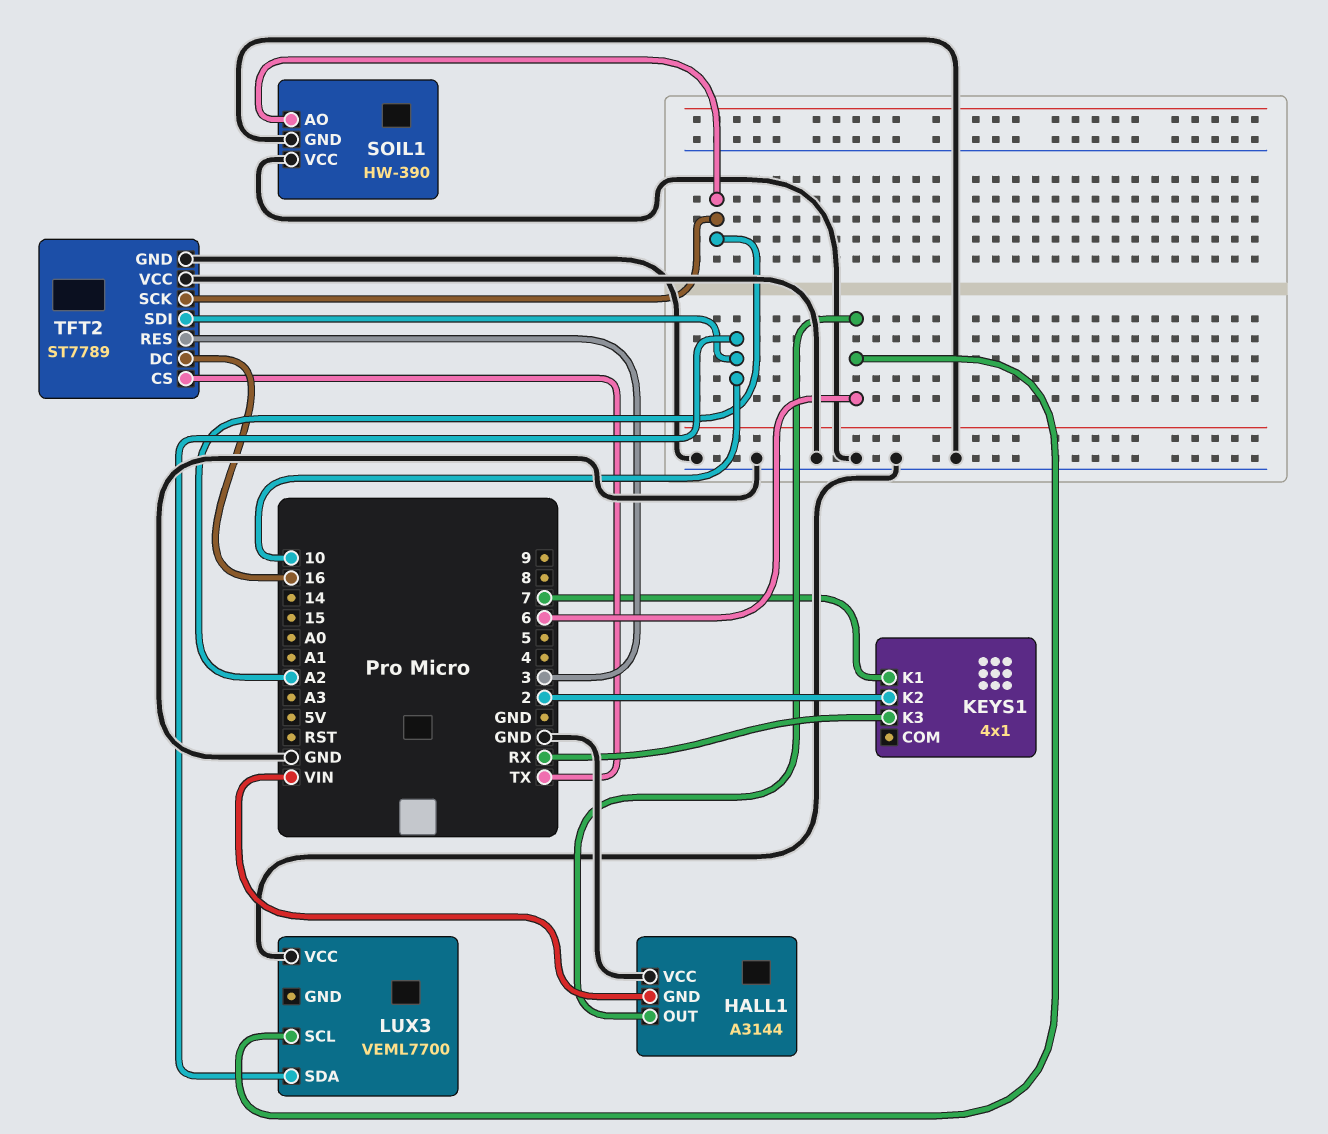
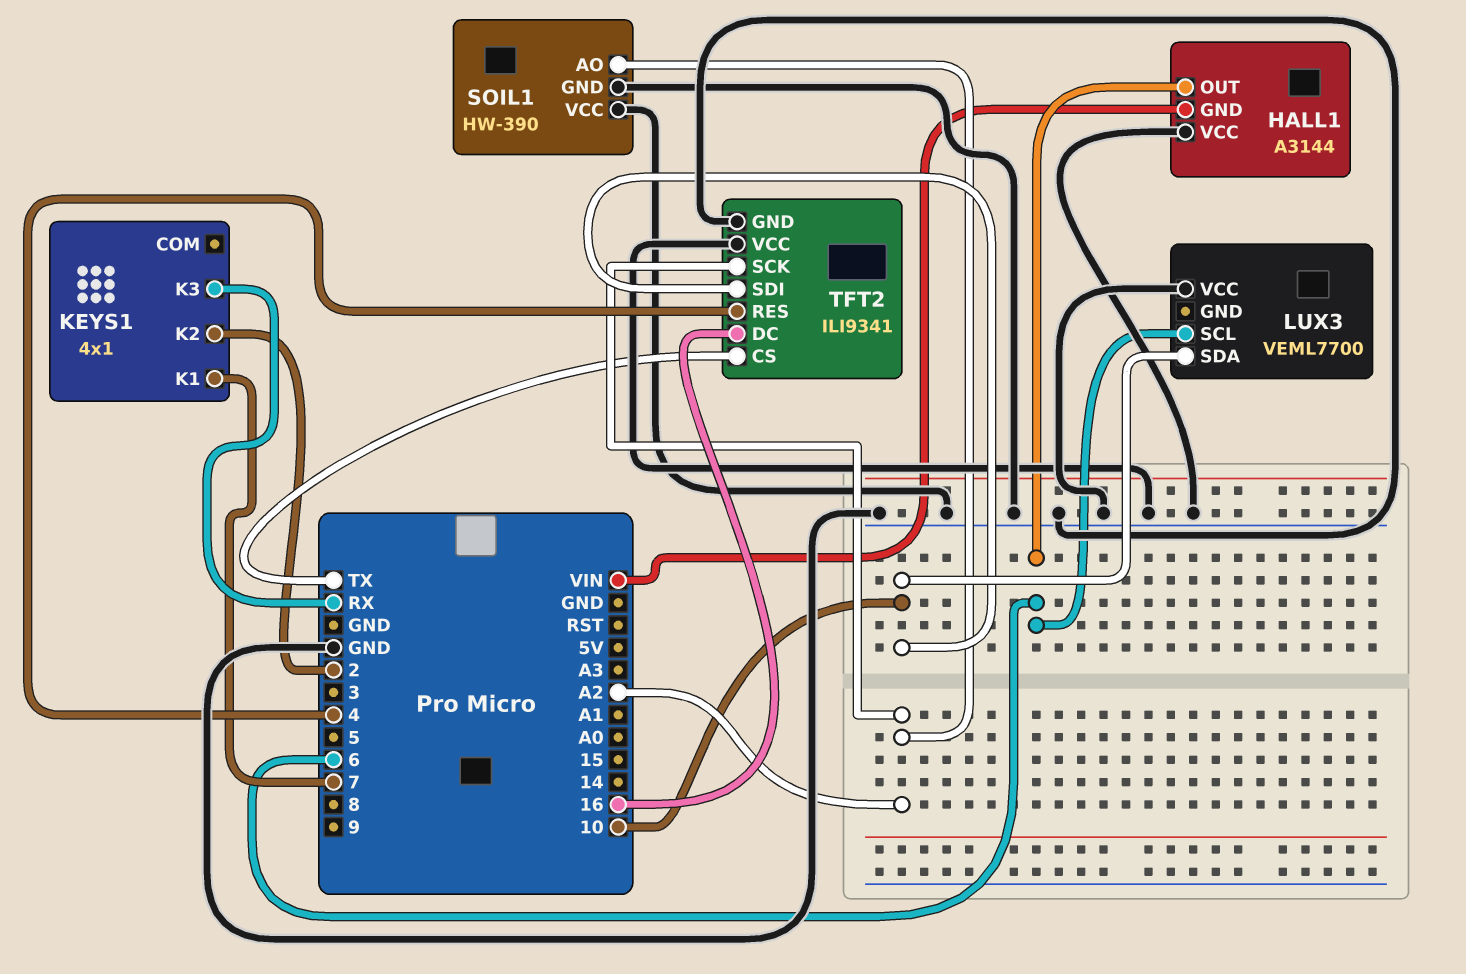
TFT2: ST7789 -> ILI9341
TFT2 pin RES: 3 -> 4

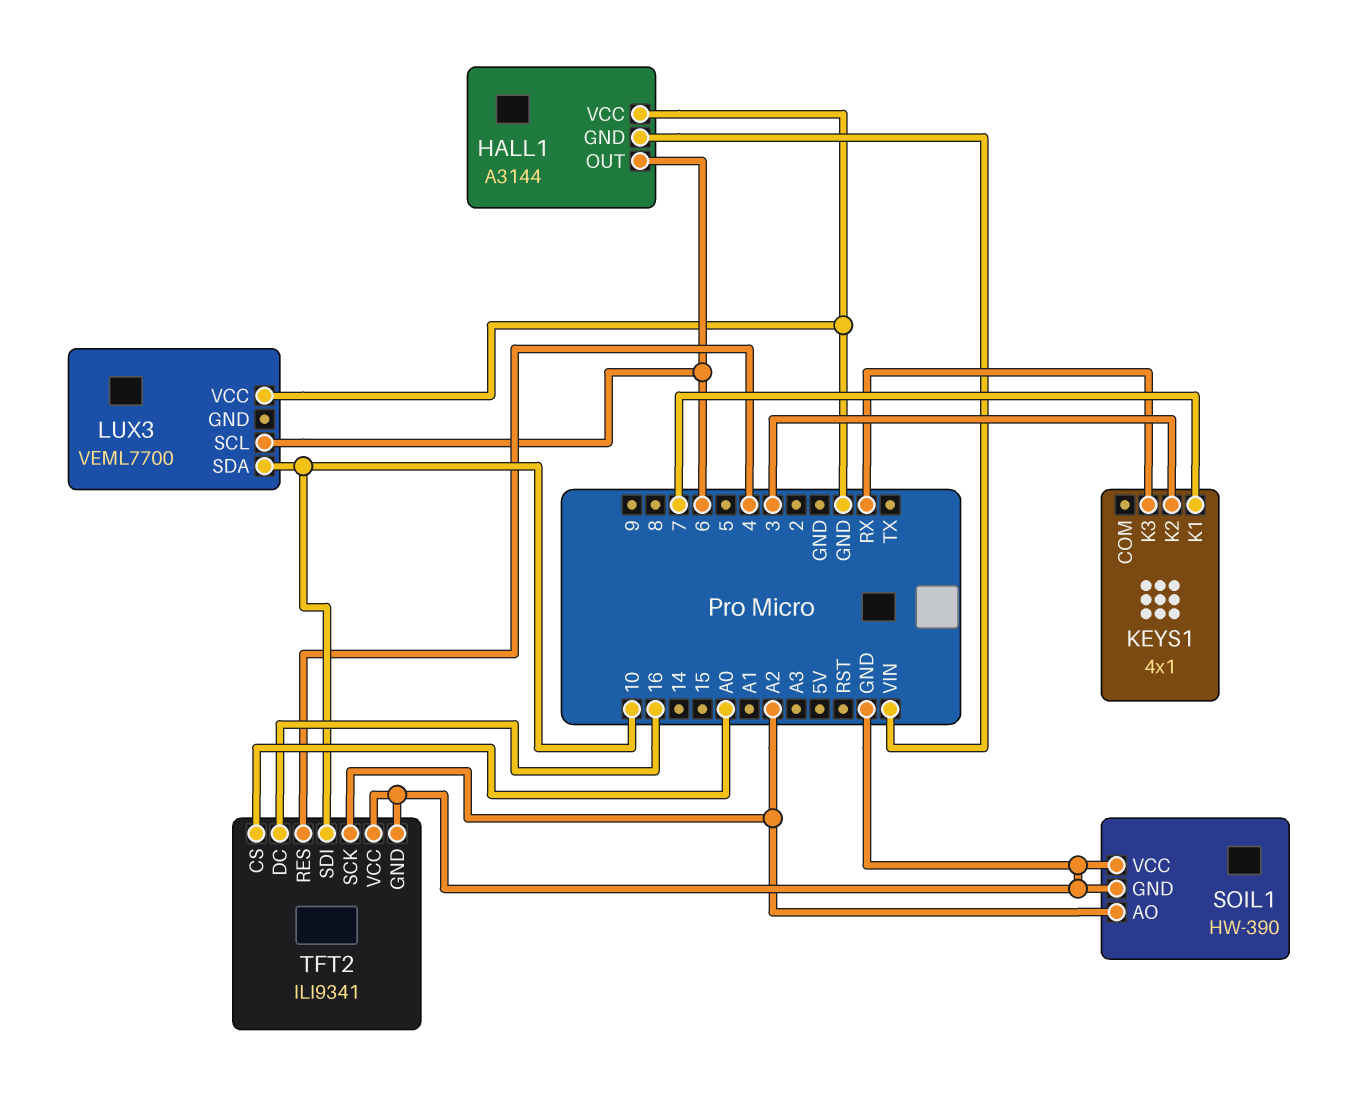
KEYS1 pin K2: 2 -> 3
TFT2 pin CS: TX -> A0

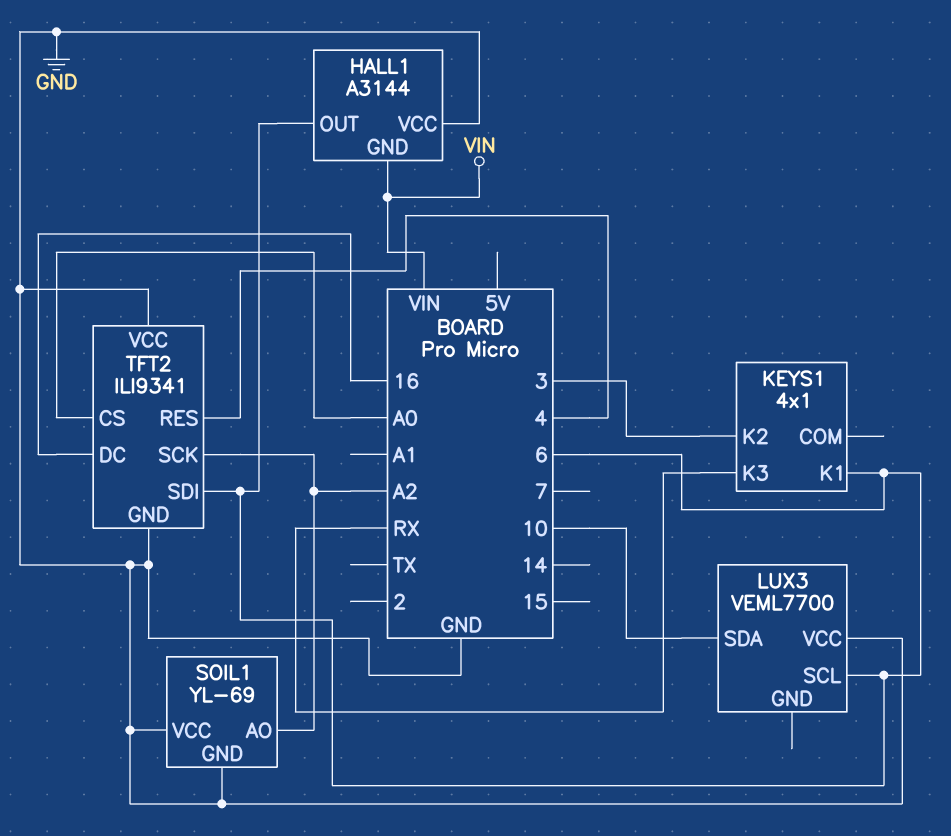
KEYS1 pin K1: 7 -> 6
SOIL1: HW-390 -> YL-69
TFT2 pin SDI: 10 -> 6

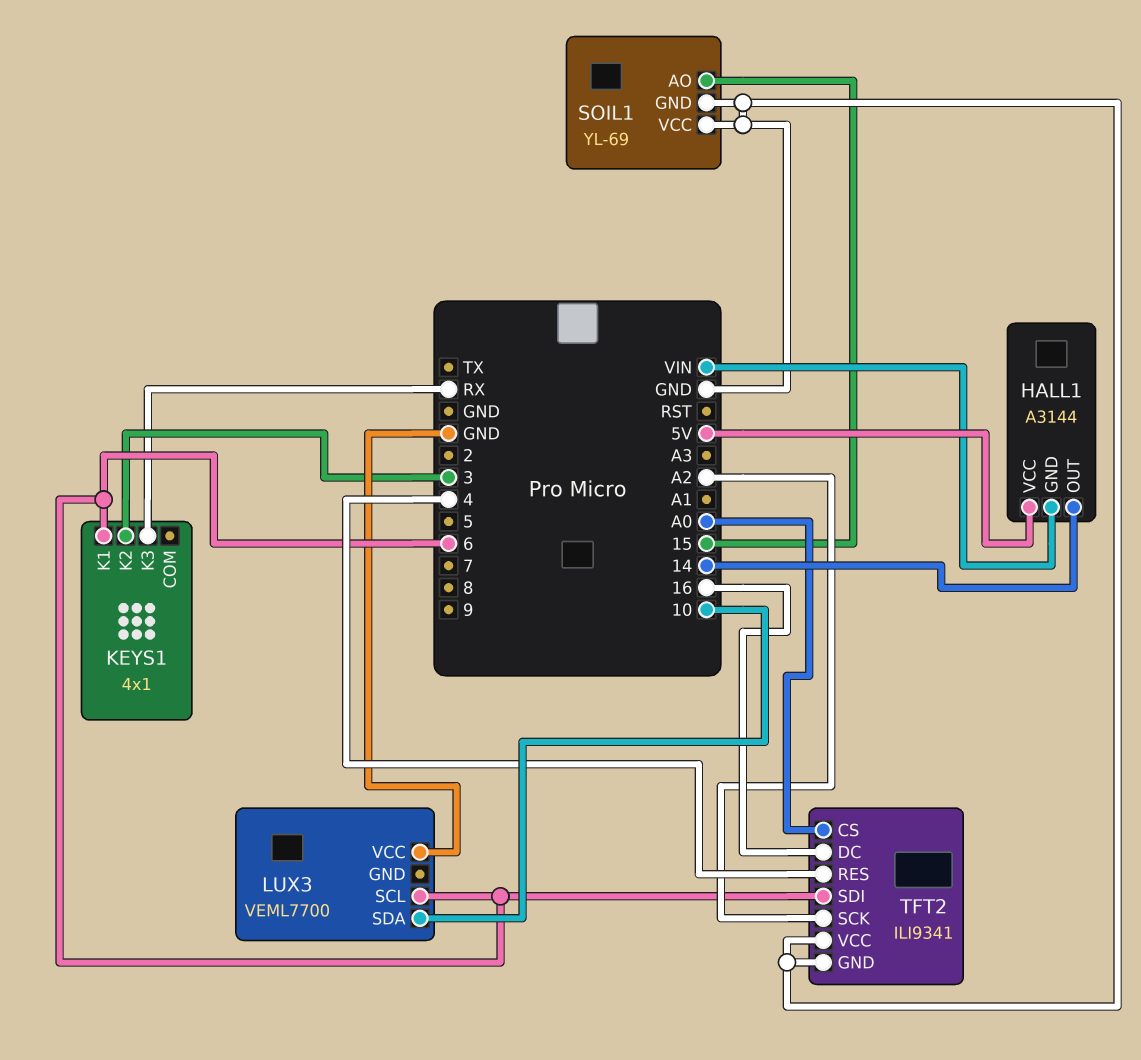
HALL1 pin OUT: 6 -> 14
HALL1 pin VCC: GND -> 5V
SOIL1 pin AO: A2 -> 15

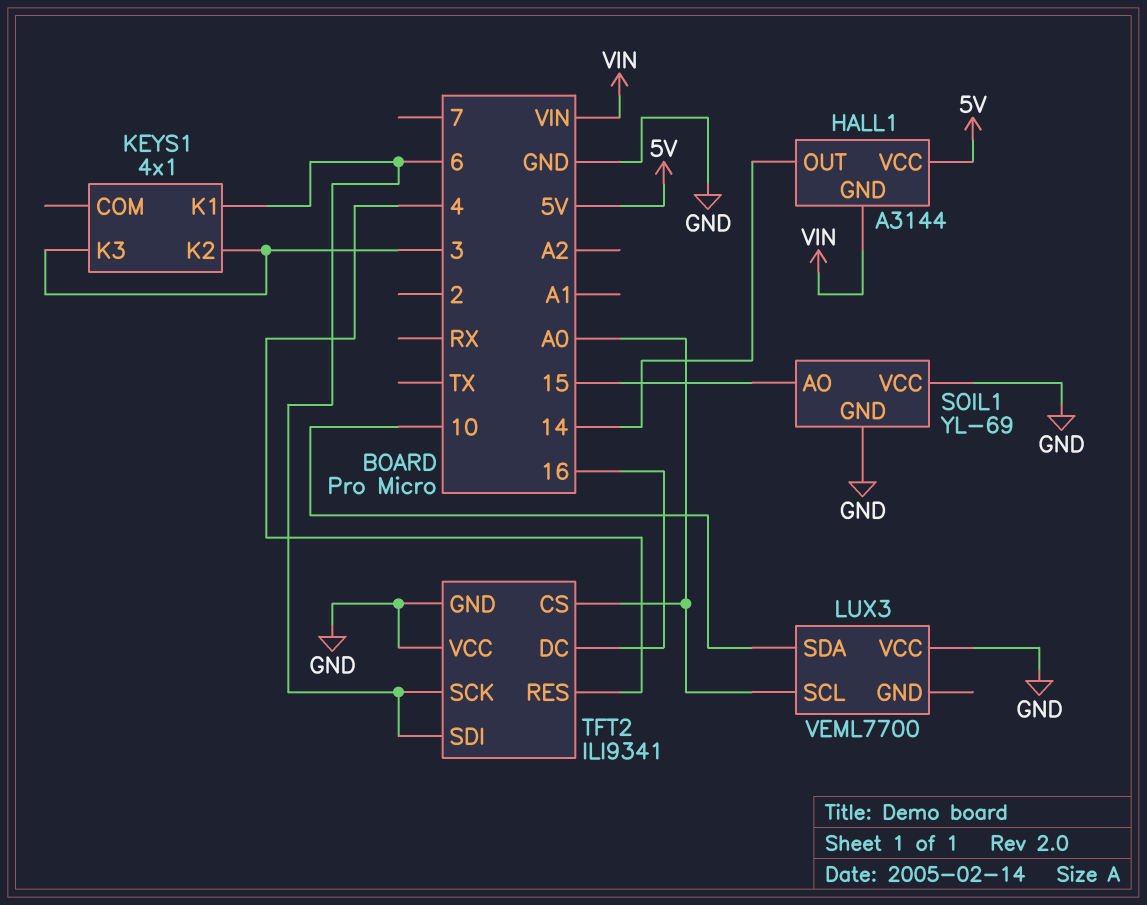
KEYS1 pin K3: RX -> 3
LUX3 pin SCL: 6 -> A0
TFT2 pin SCK: A2 -> 6

